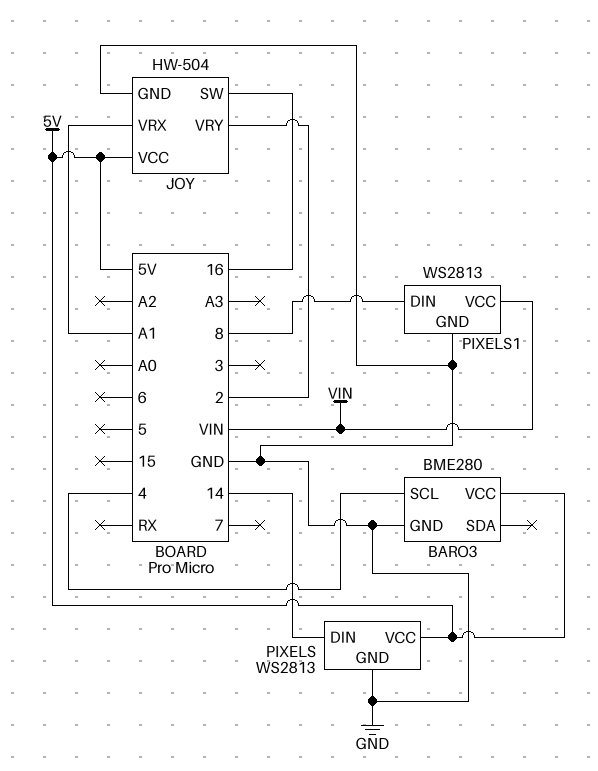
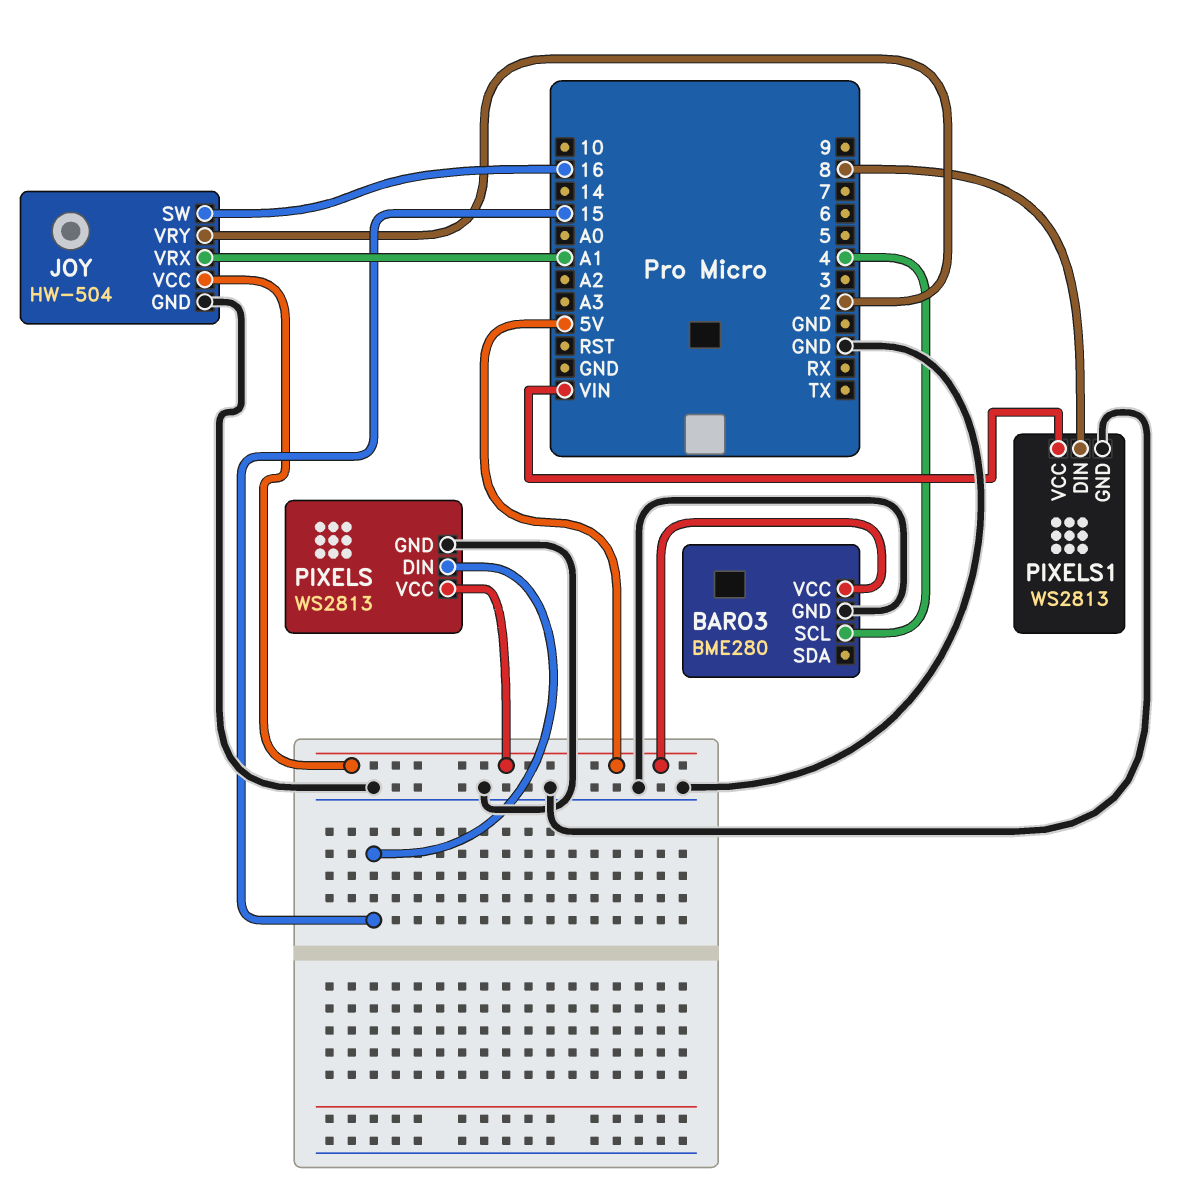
PIXELS pin DIN: 14 -> 15

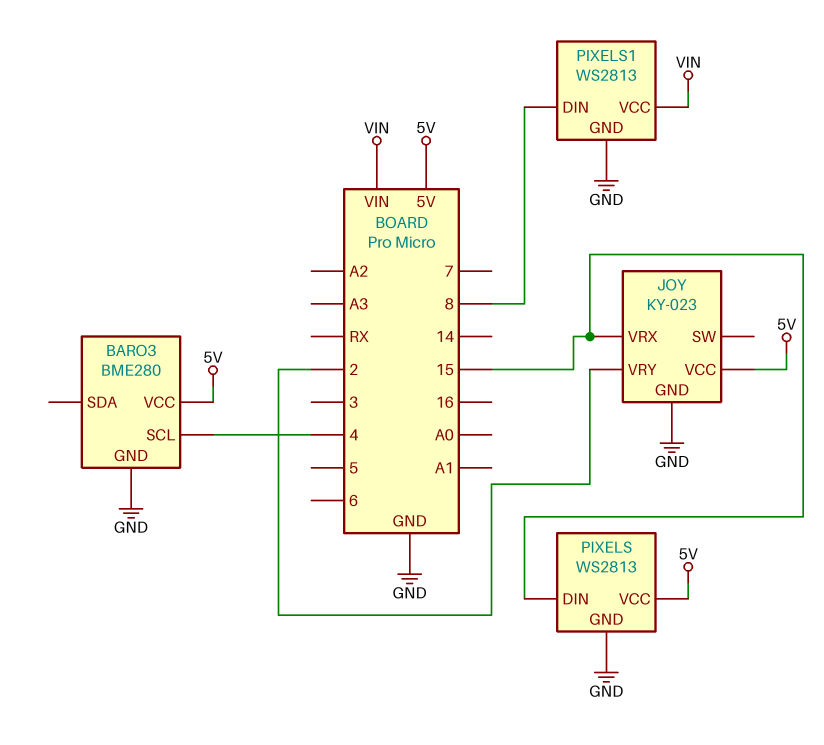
JOY: HW-504 -> KY-023
JOY pin SW: 16 -> none
JOY pin VRX: A1 -> 15

